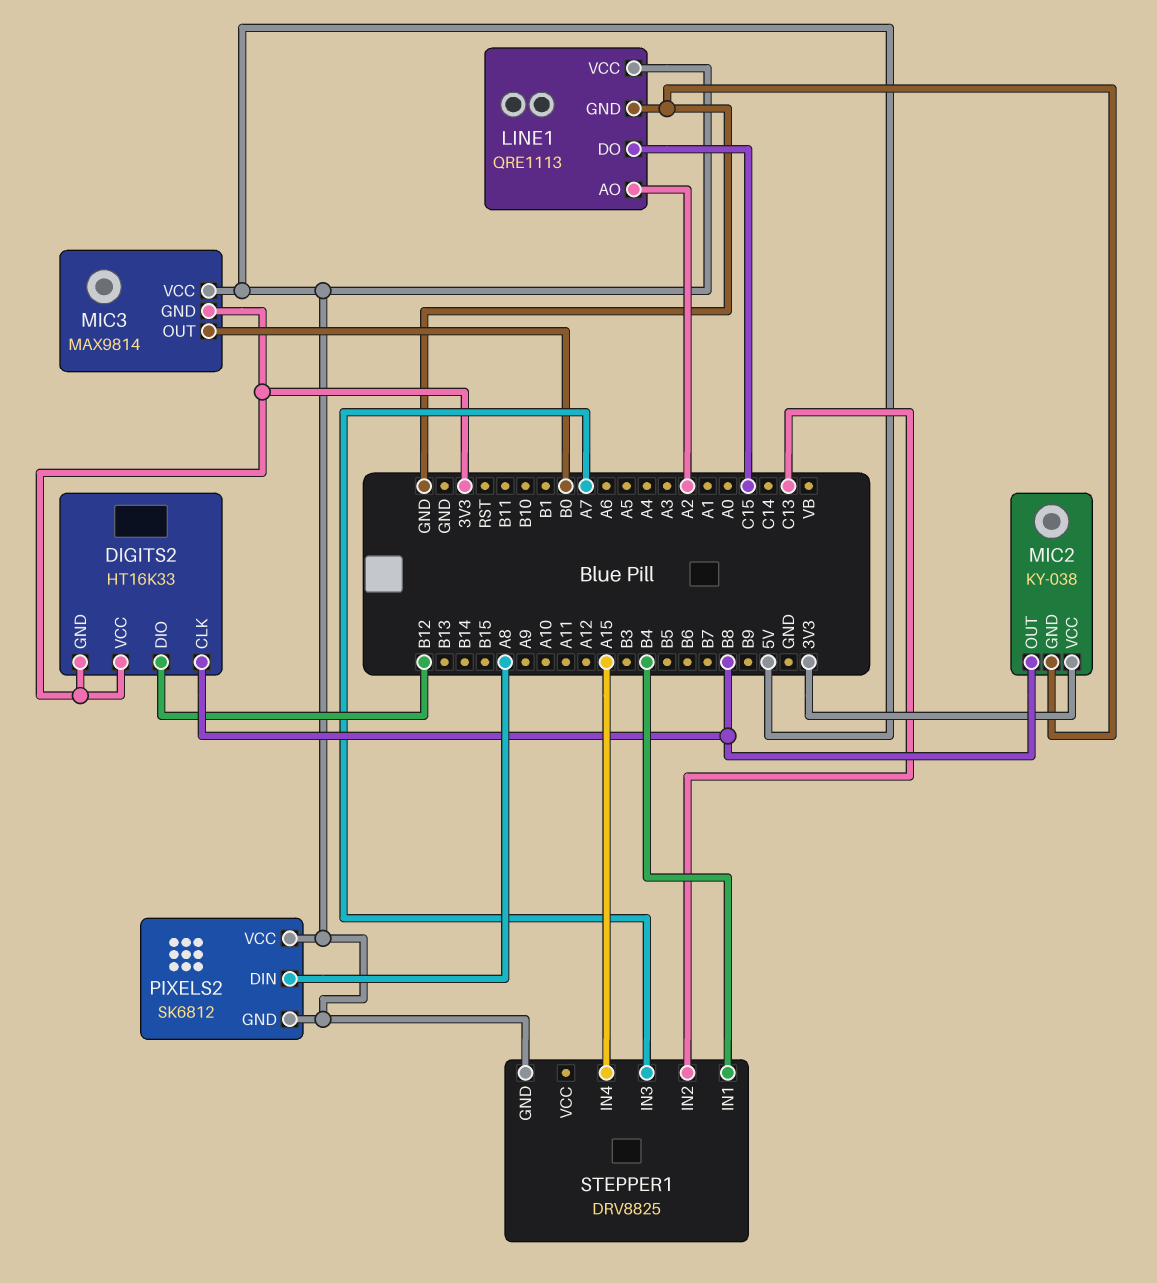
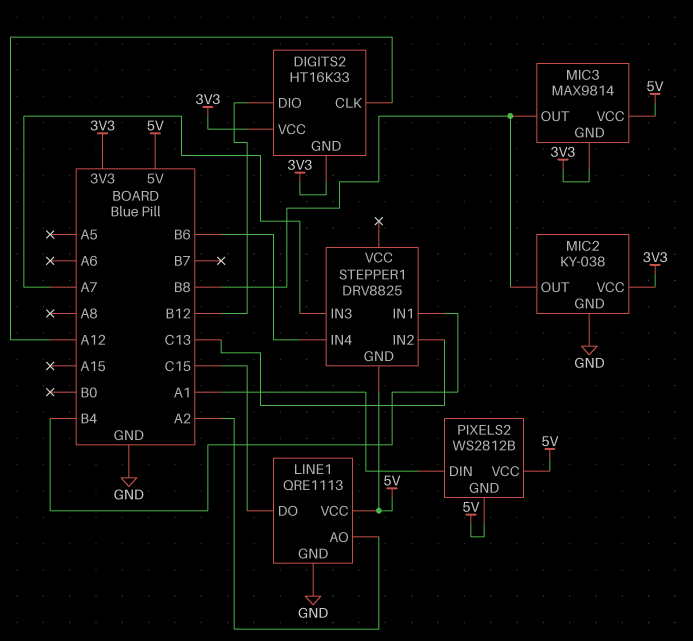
DIGITS2 pin CLK: B8 -> A12
MIC3 pin OUT: B0 -> B8
PIXELS2: SK6812 -> WS2812B
PIXELS2 pin DIN: A8 -> A1
STEPPER1 pin IN4: A15 -> B6

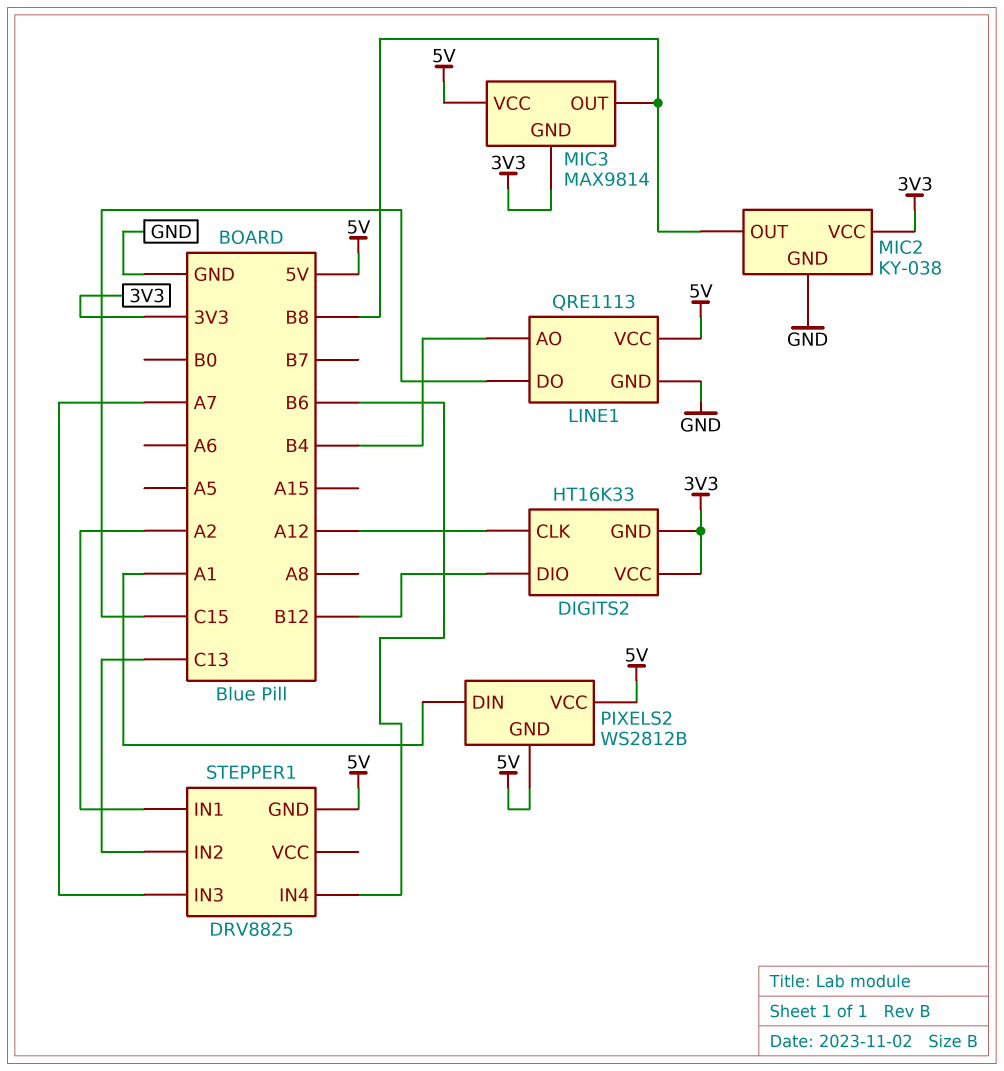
LINE1 pin AO: A2 -> B4
STEPPER1 pin IN1: B4 -> A2

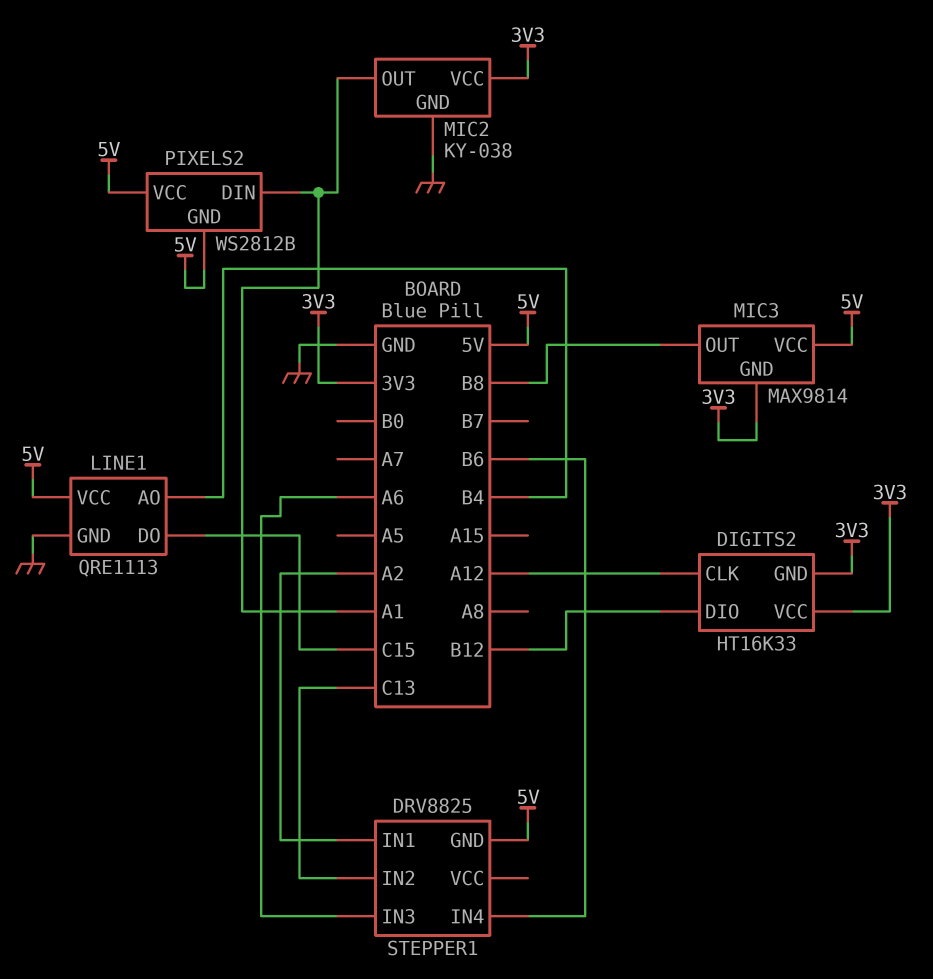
MIC2 pin OUT: B8 -> A1
STEPPER1 pin IN3: A7 -> A6

